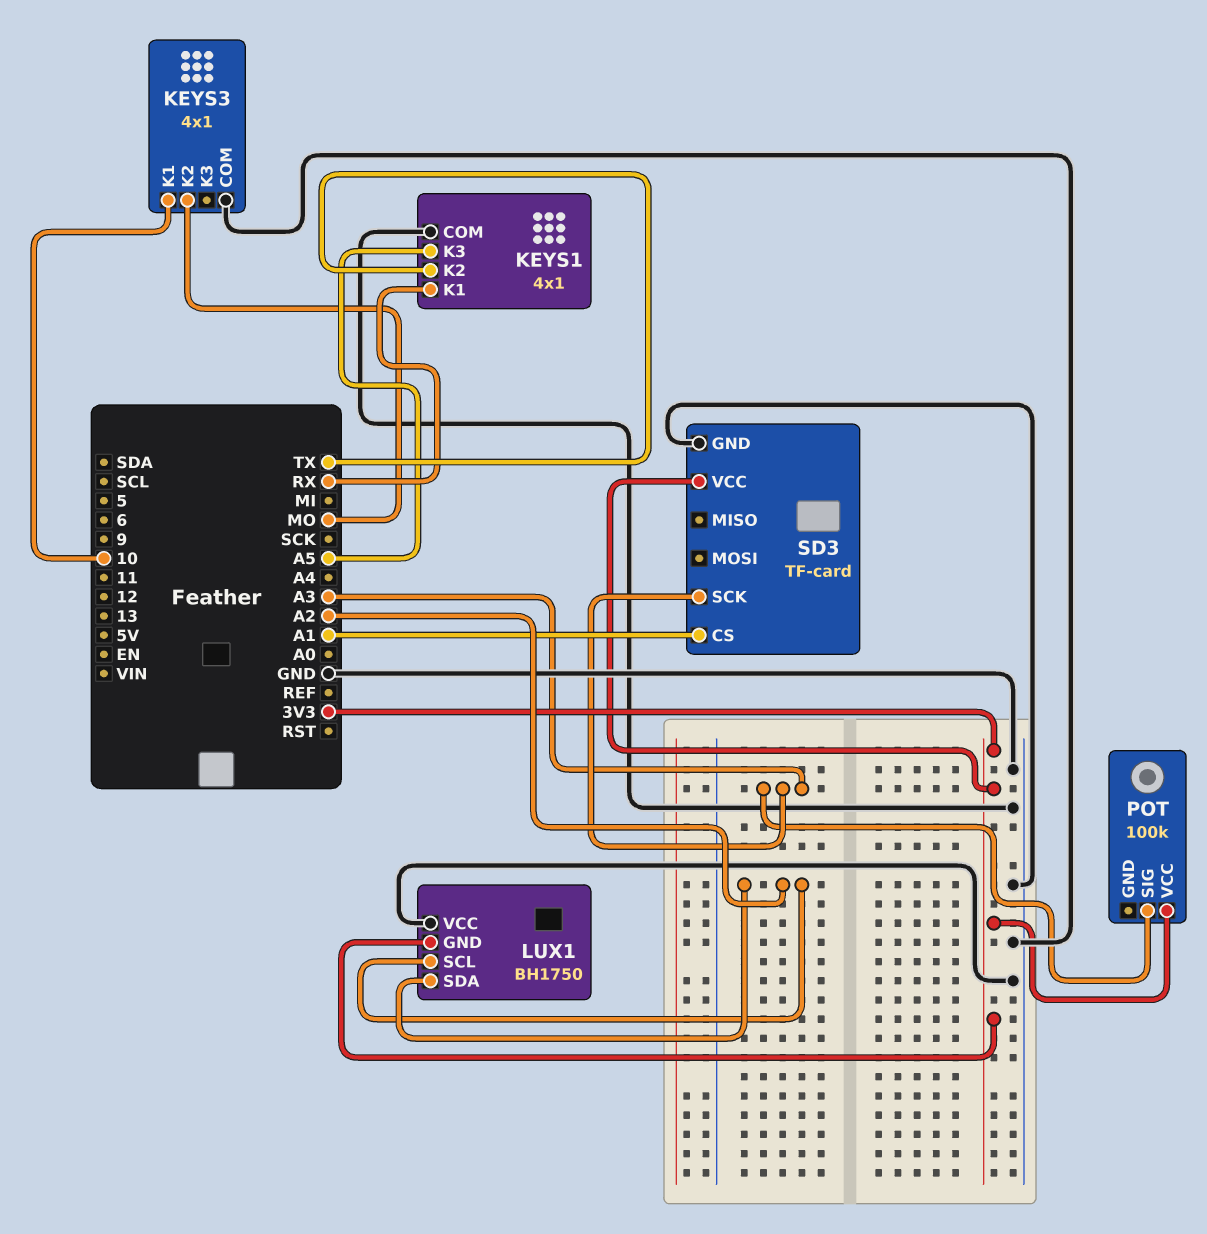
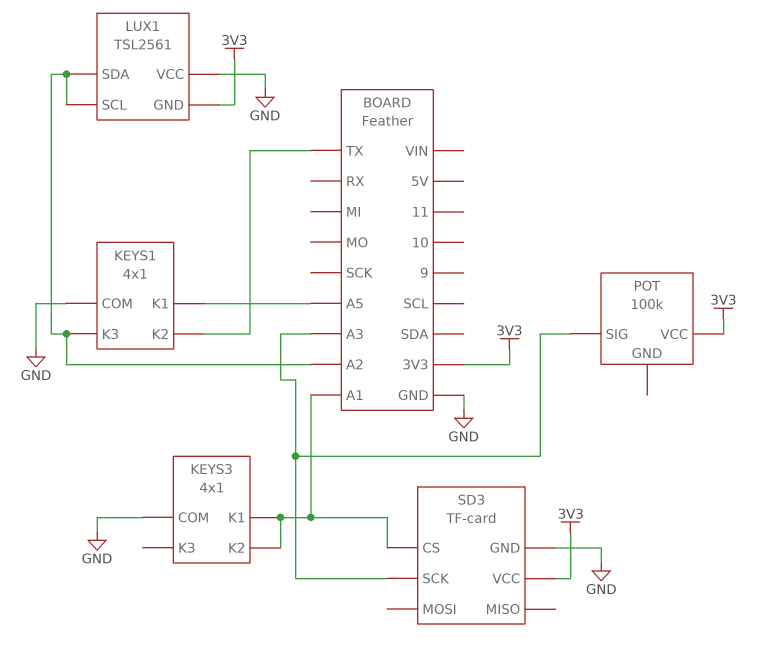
KEYS1 pin K1: RX -> A5
KEYS1 pin K3: A5 -> A2
KEYS3 pin K1: 10 -> A1
KEYS3 pin K2: MO -> A1
LUX1: BH1750 -> TSL2561

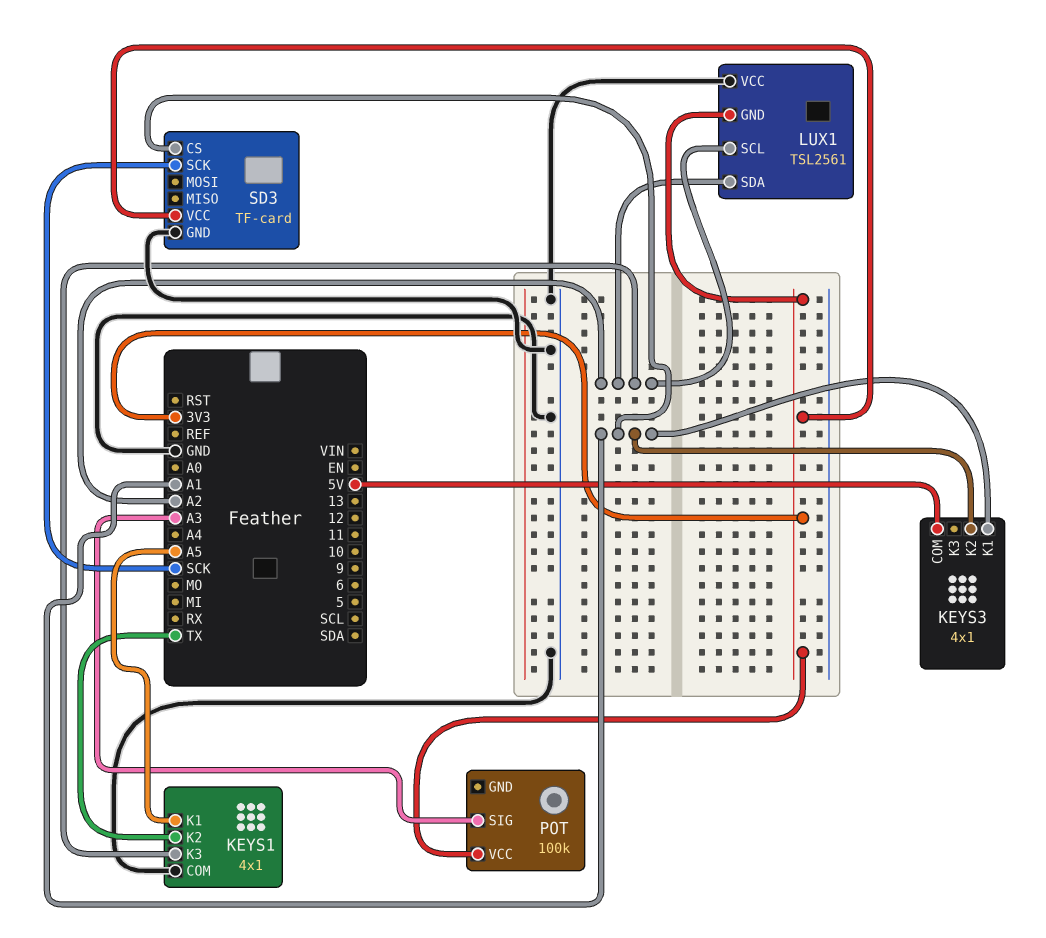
KEYS3 pin COM: GND -> 5V
SD3 pin SCK: A3 -> SCK

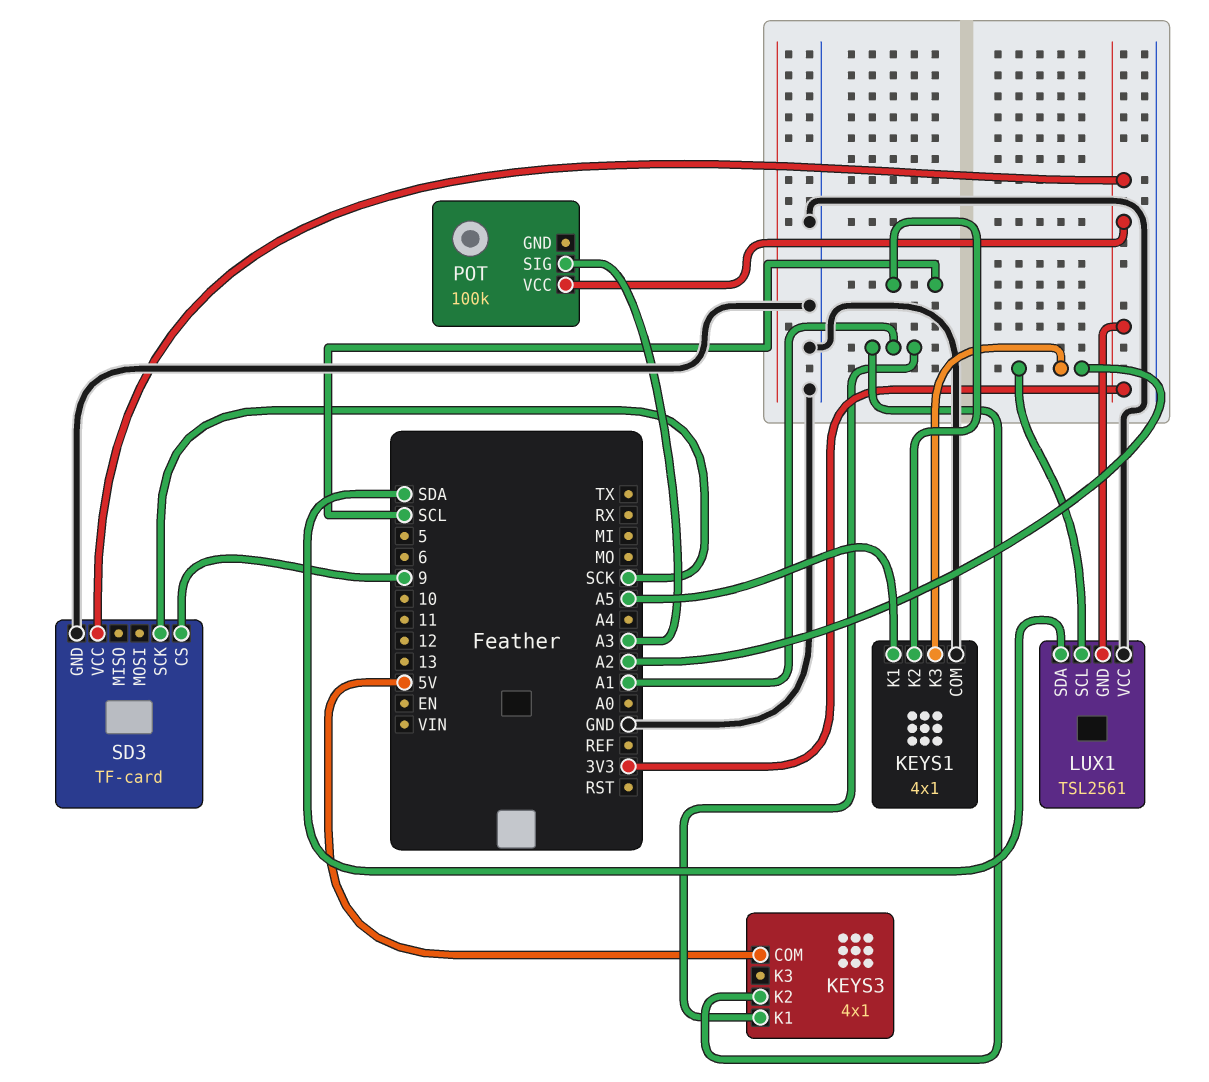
KEYS1 pin K2: TX -> SCL
LUX1 pin SDA: A2 -> SDA
SD3 pin CS: A1 -> 9

